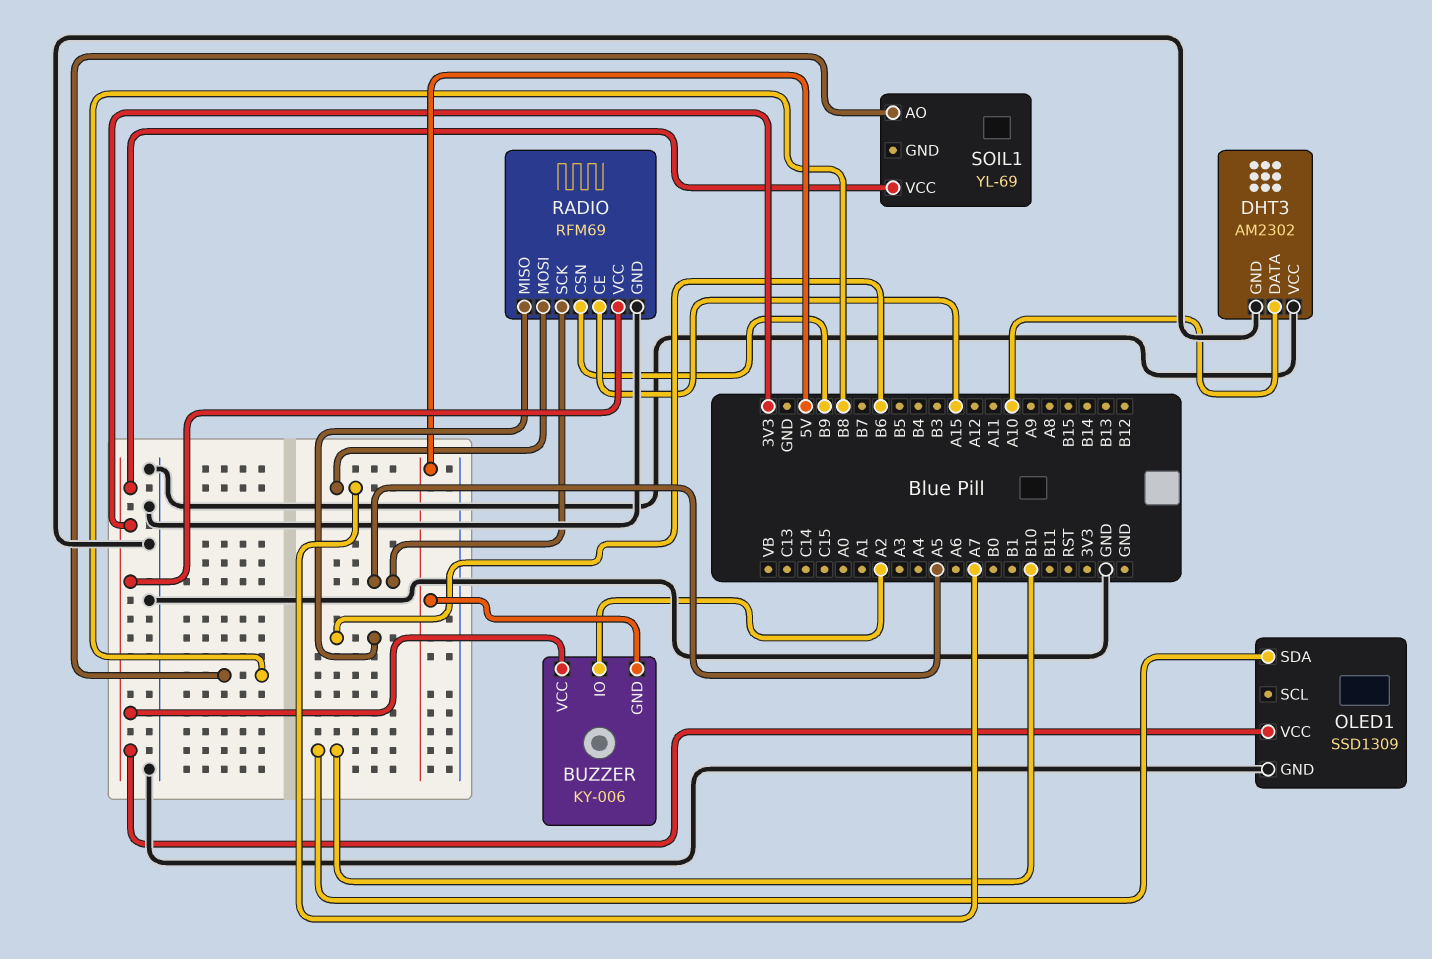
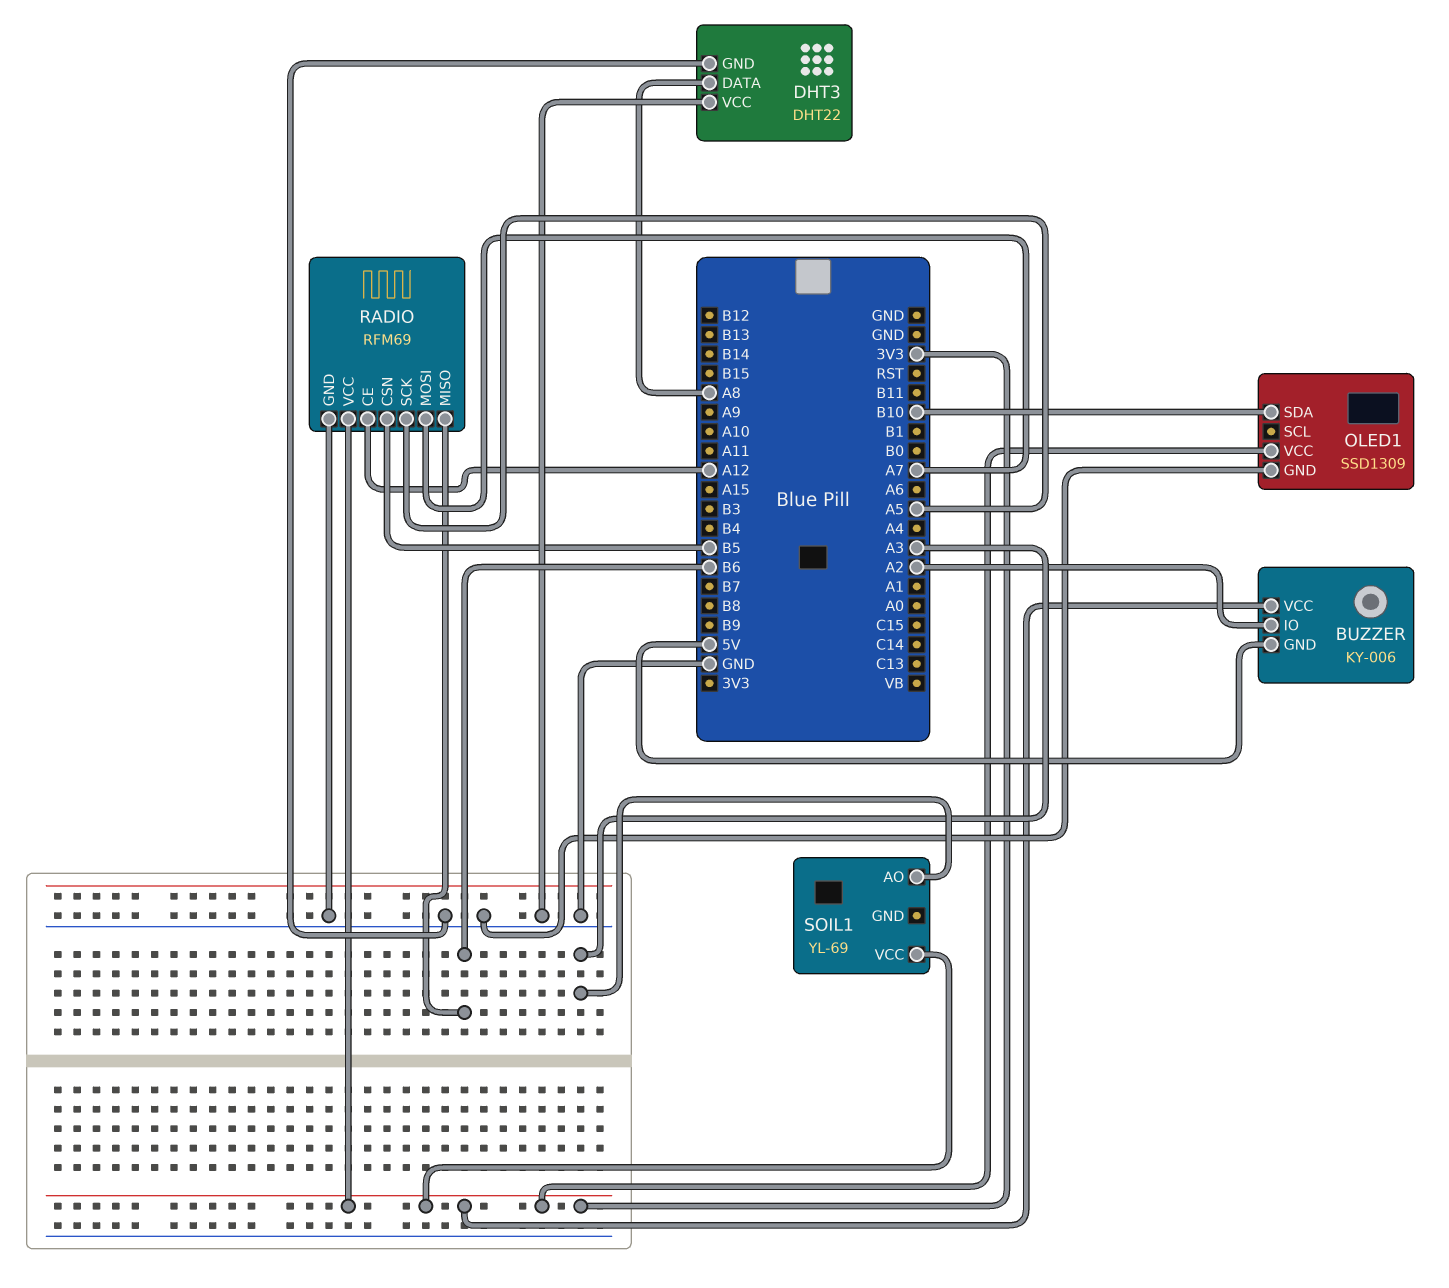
DHT3: AM2302 -> DHT22
DHT3 pin DATA: A10 -> A8
RADIO pin CE: A15 -> A12
RADIO pin CSN: B9 -> B5
SOIL1 pin AO: B8 -> A3

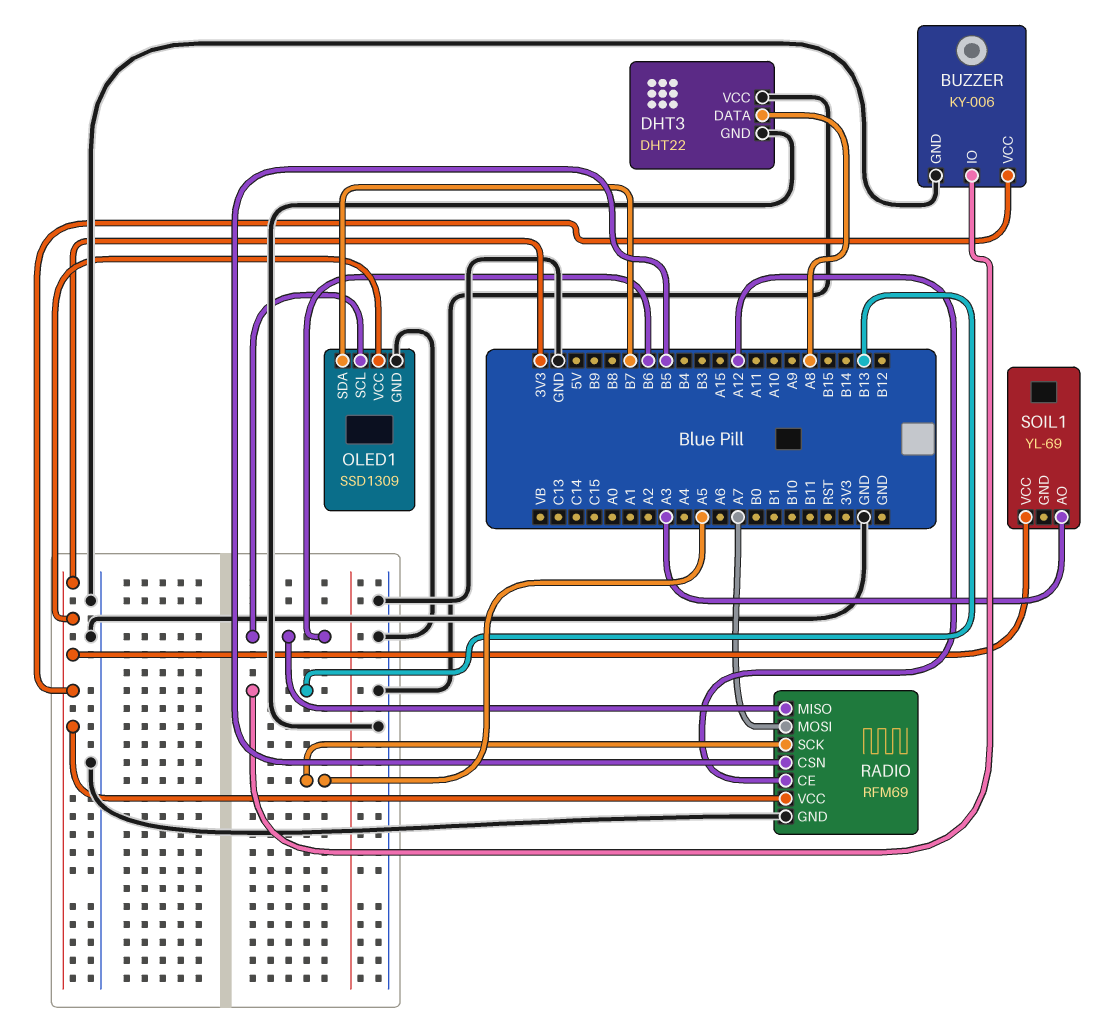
BUZZER pin GND: 5V -> GND
BUZZER pin IO: A2 -> B13
OLED1 pin SCL: none -> B6
OLED1 pin SDA: B10 -> B7

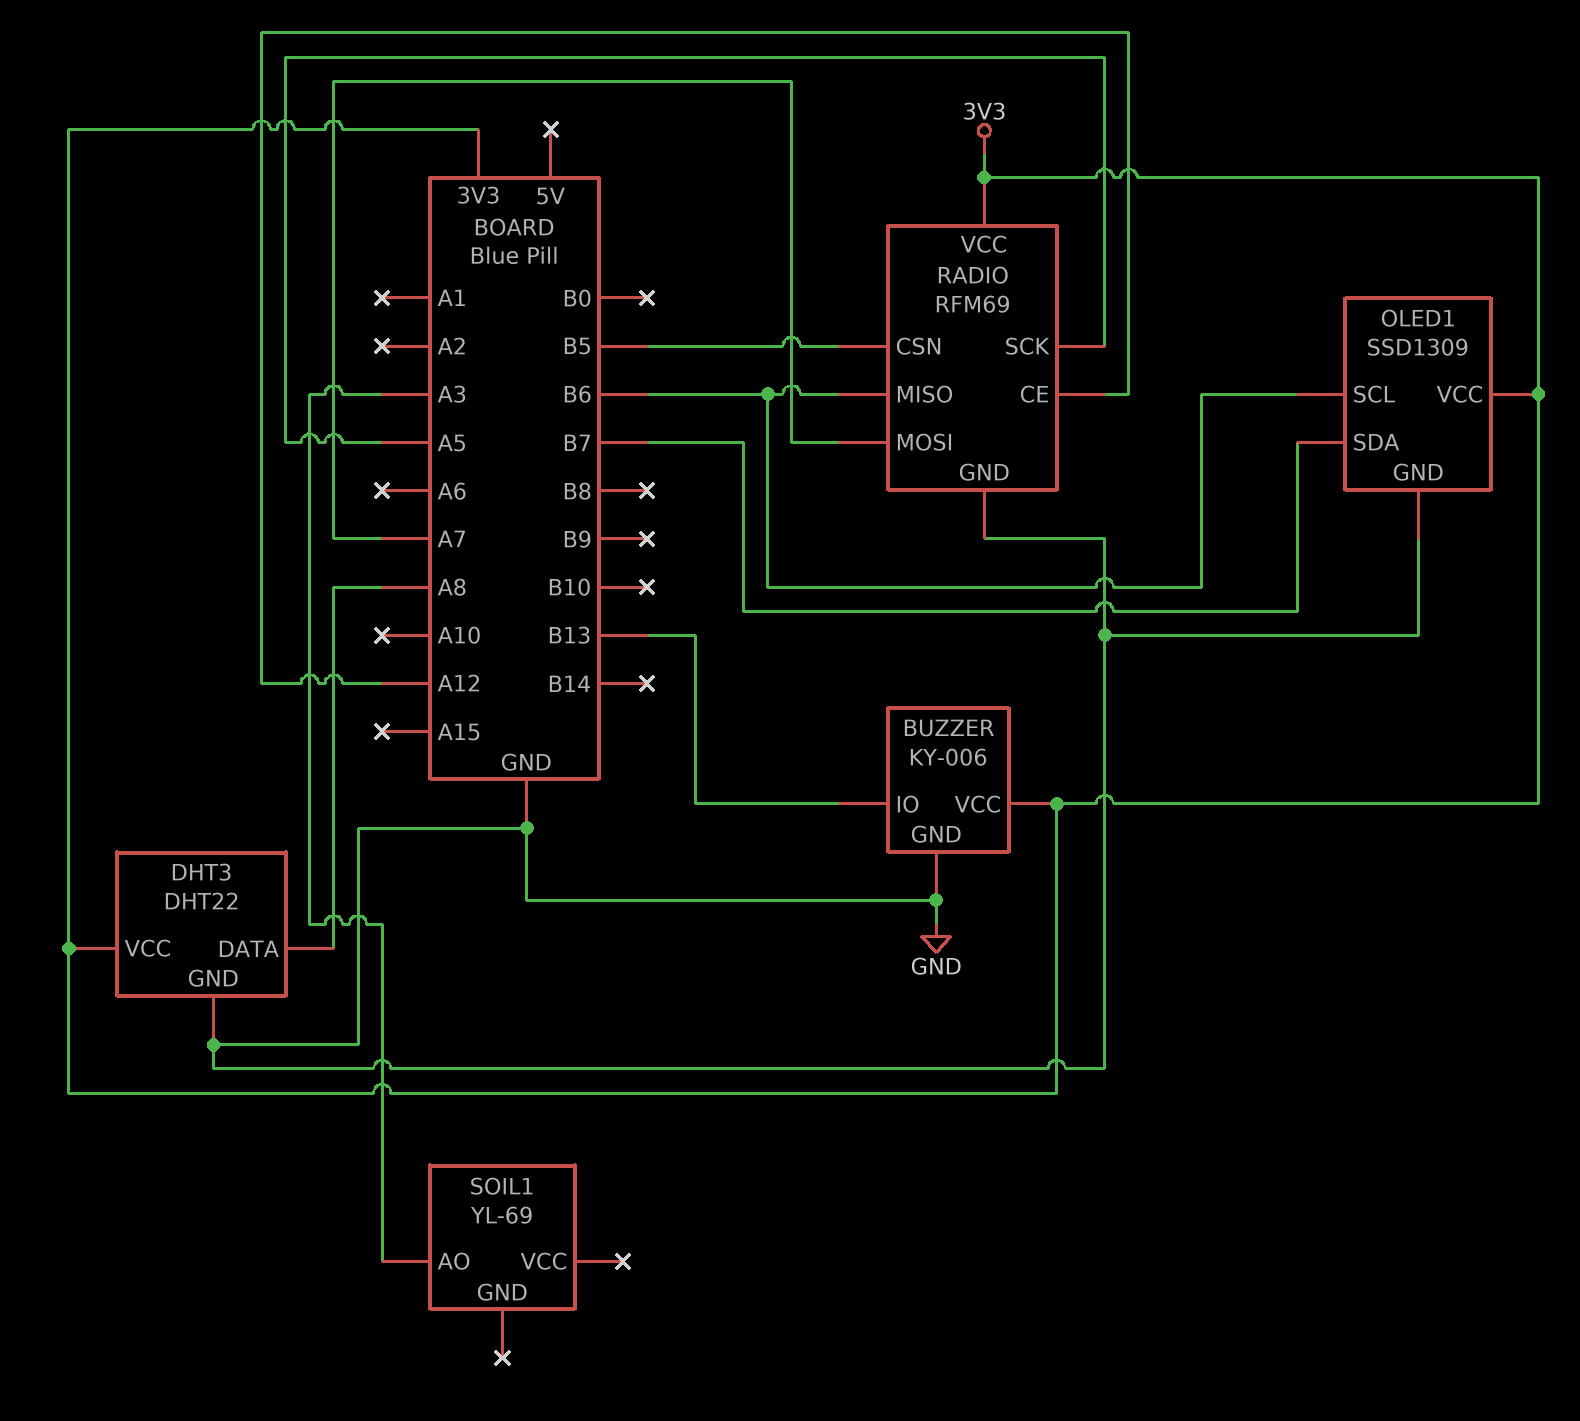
DHT3 pin VCC: GND -> 3V3
SOIL1 pin VCC: 3V3 -> none

